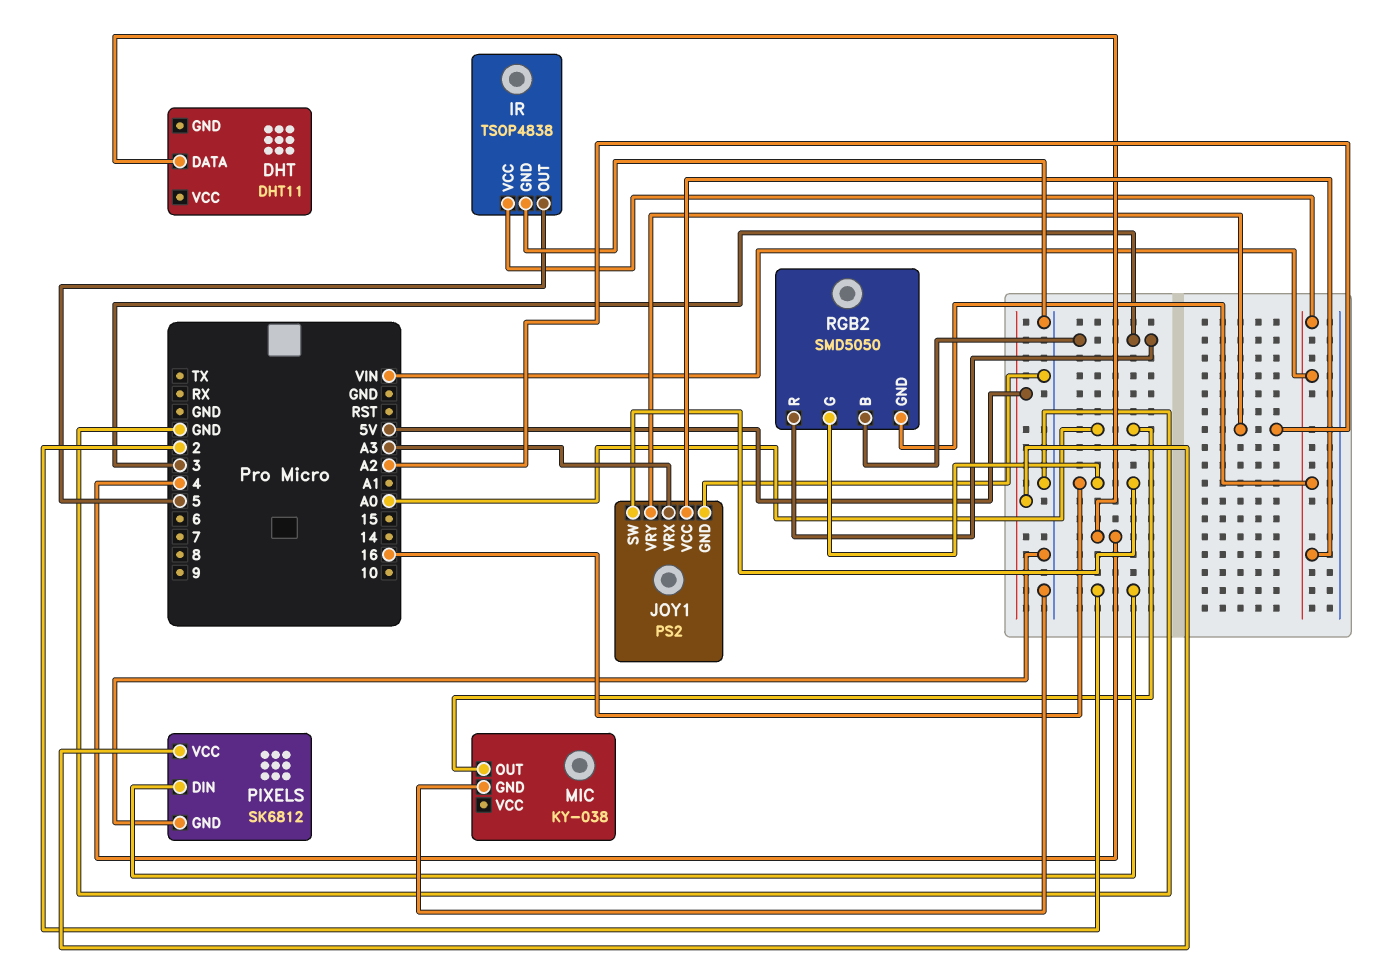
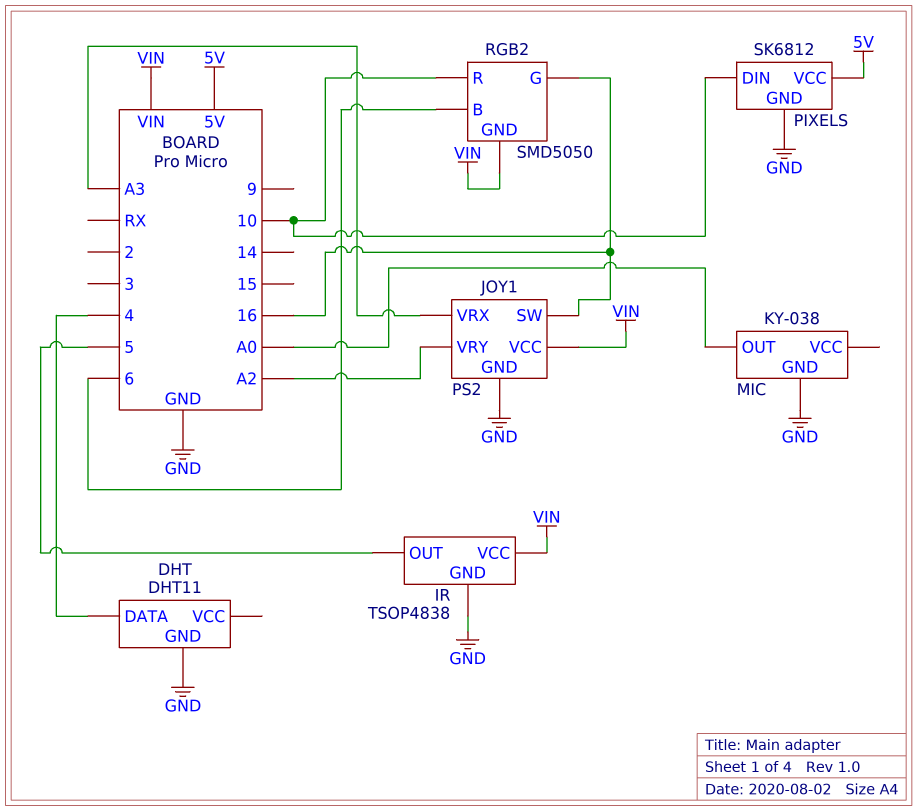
DHT pin GND: none -> GND
PIXELS pin DIN: 2 -> 10
RGB2 pin B: 3 -> 6
RGB2 pin R: 3 -> 10

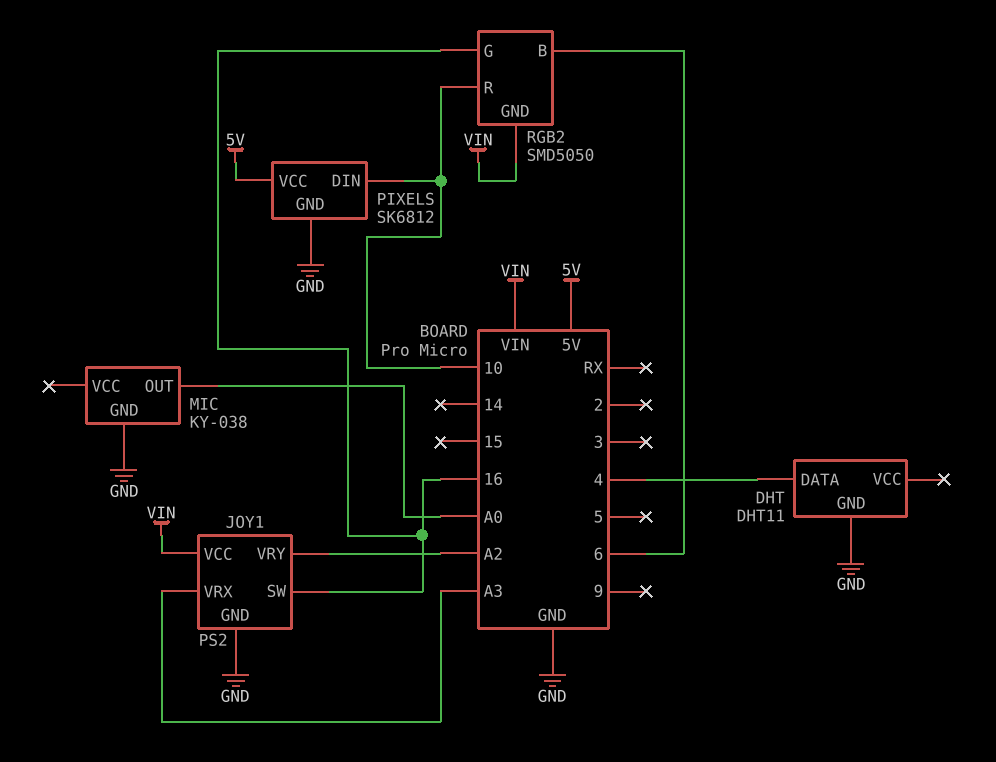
IR: TSOP4838 -> none
IR pin GND: GND -> none
IR pin OUT: 5 -> none
IR pin VCC: VIN -> none

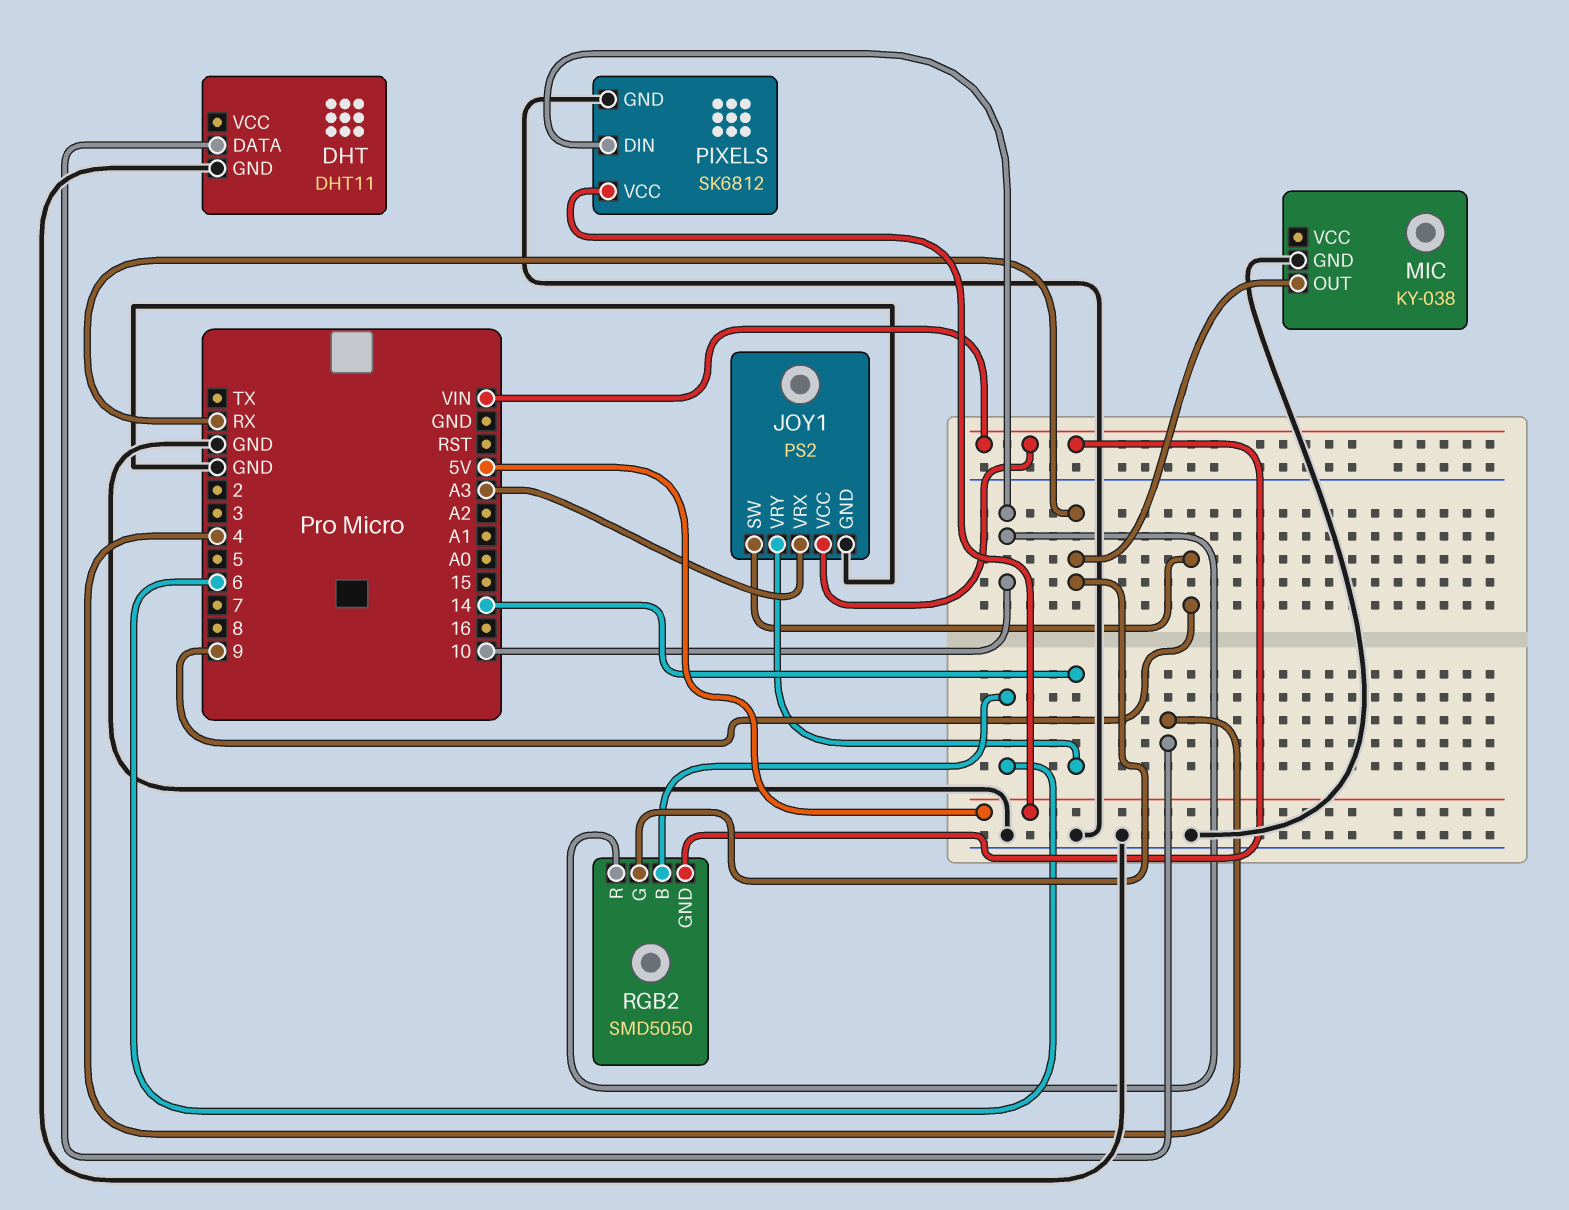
JOY1 pin SW: 16 -> 9
JOY1 pin VRY: A2 -> 14
MIC pin OUT: A0 -> RX
RGB2 pin G: 16 -> RX

